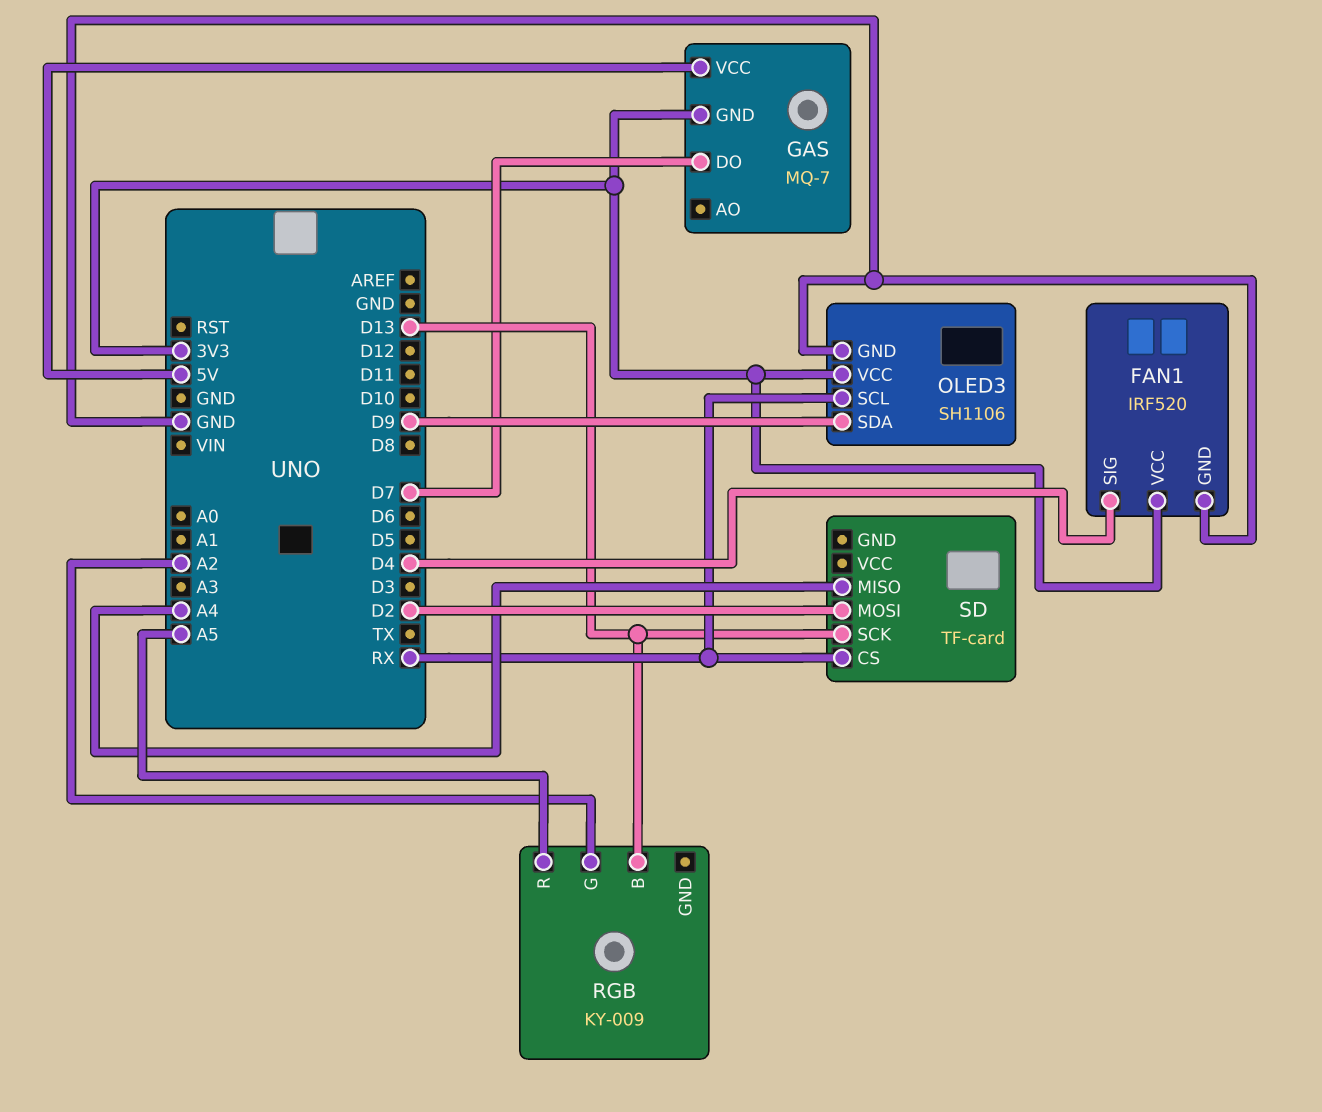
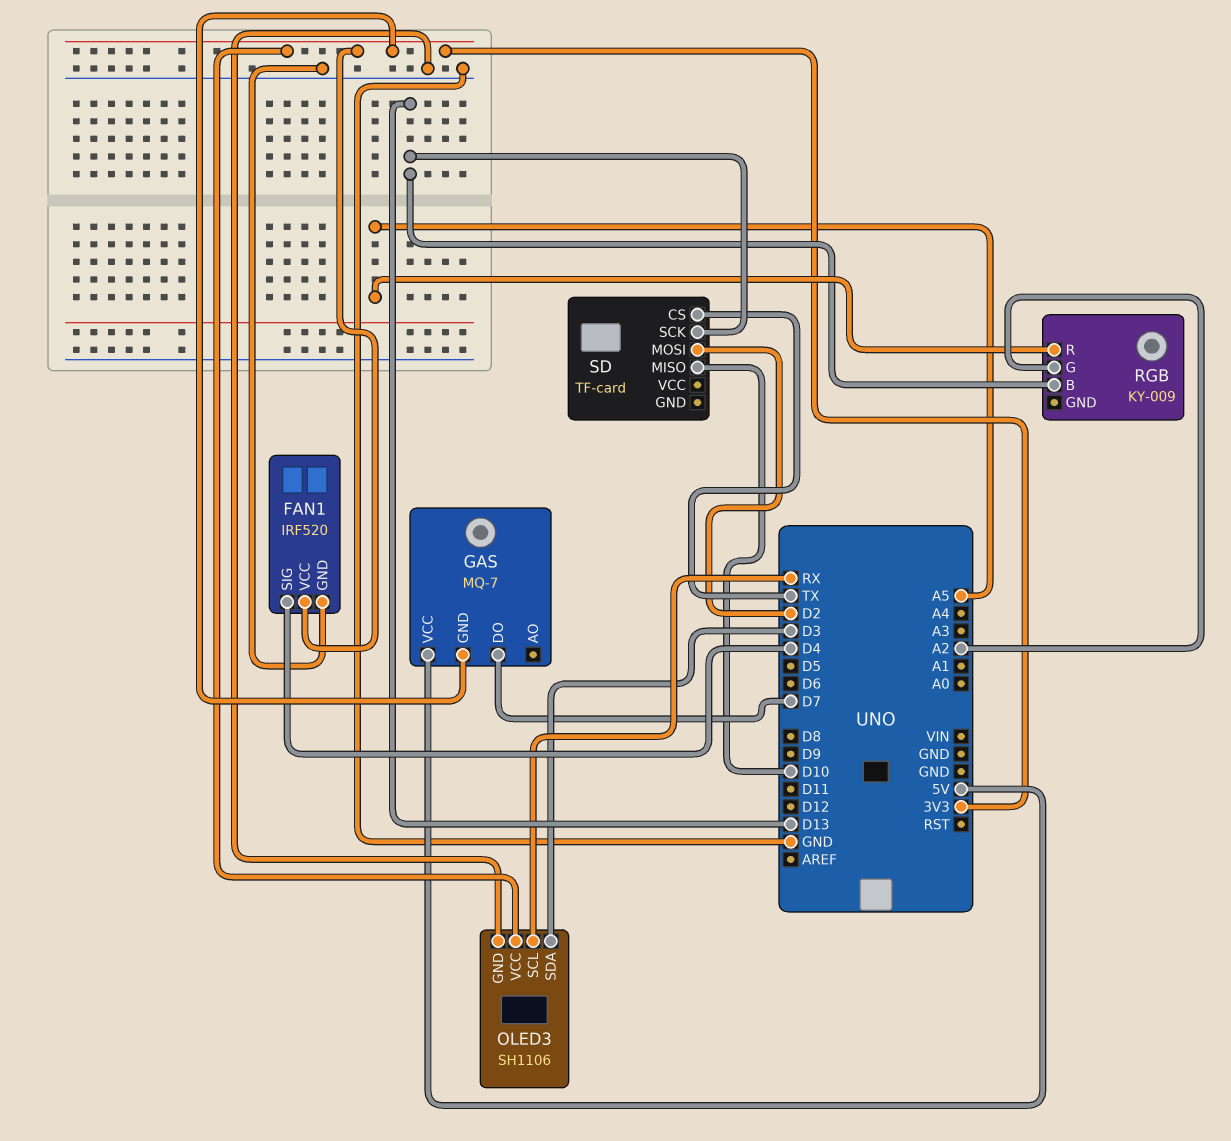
OLED3 pin SDA: D9 -> D3
SD pin CS: RX -> TX
SD pin MISO: A4 -> D10

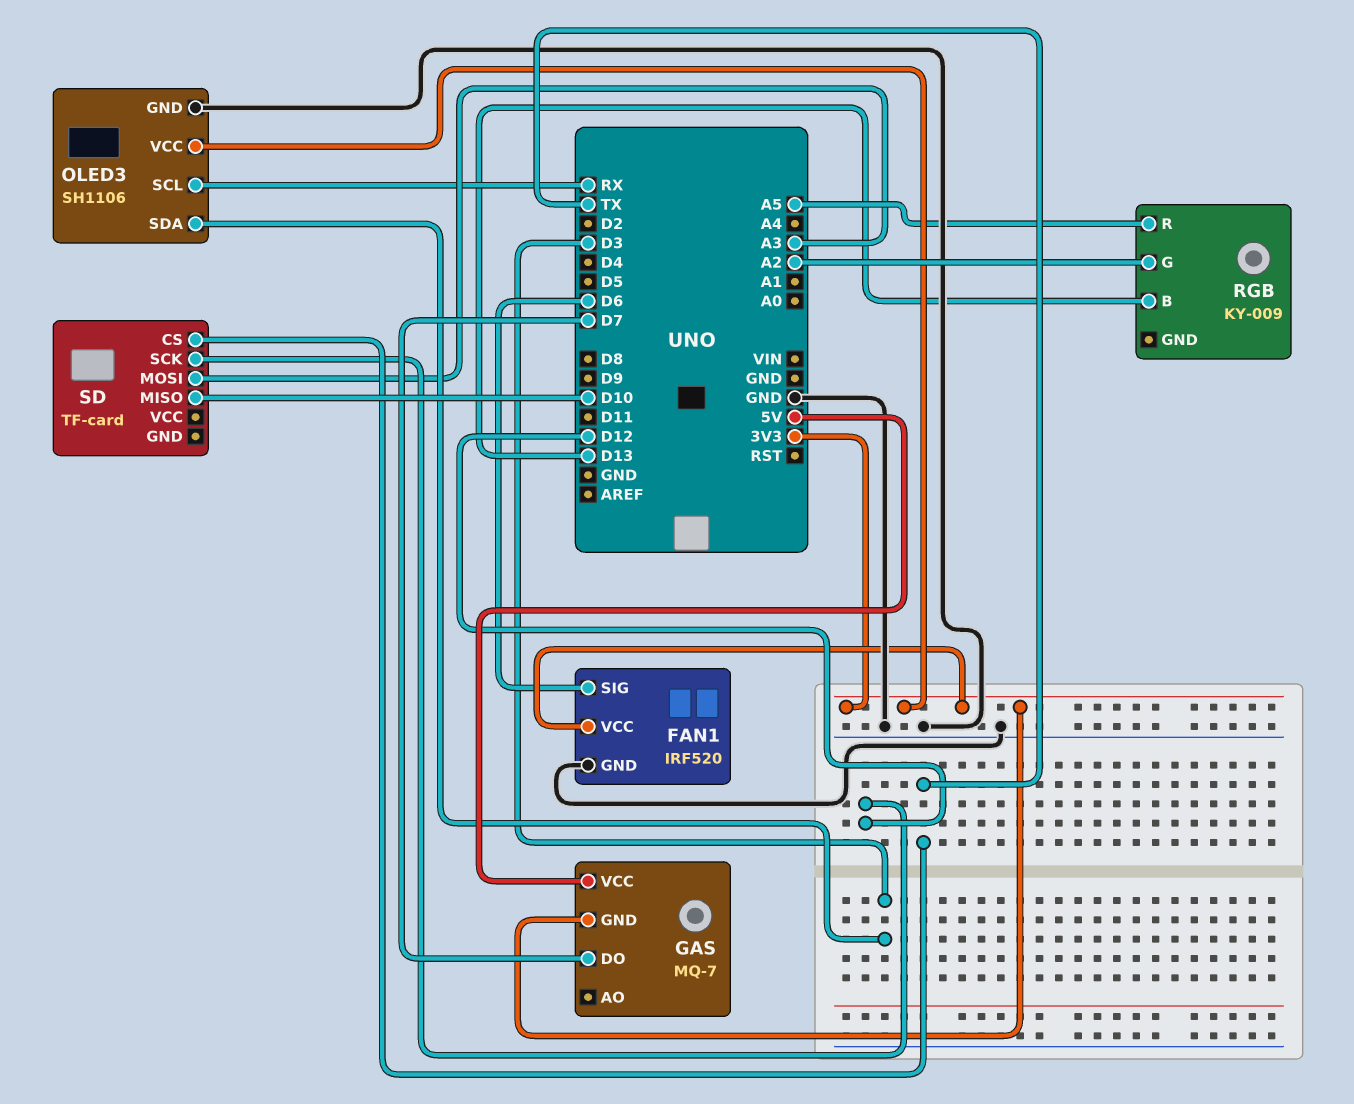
FAN1 pin SIG: D4 -> D6
SD pin MOSI: D2 -> A3
SD pin SCK: D13 -> D12

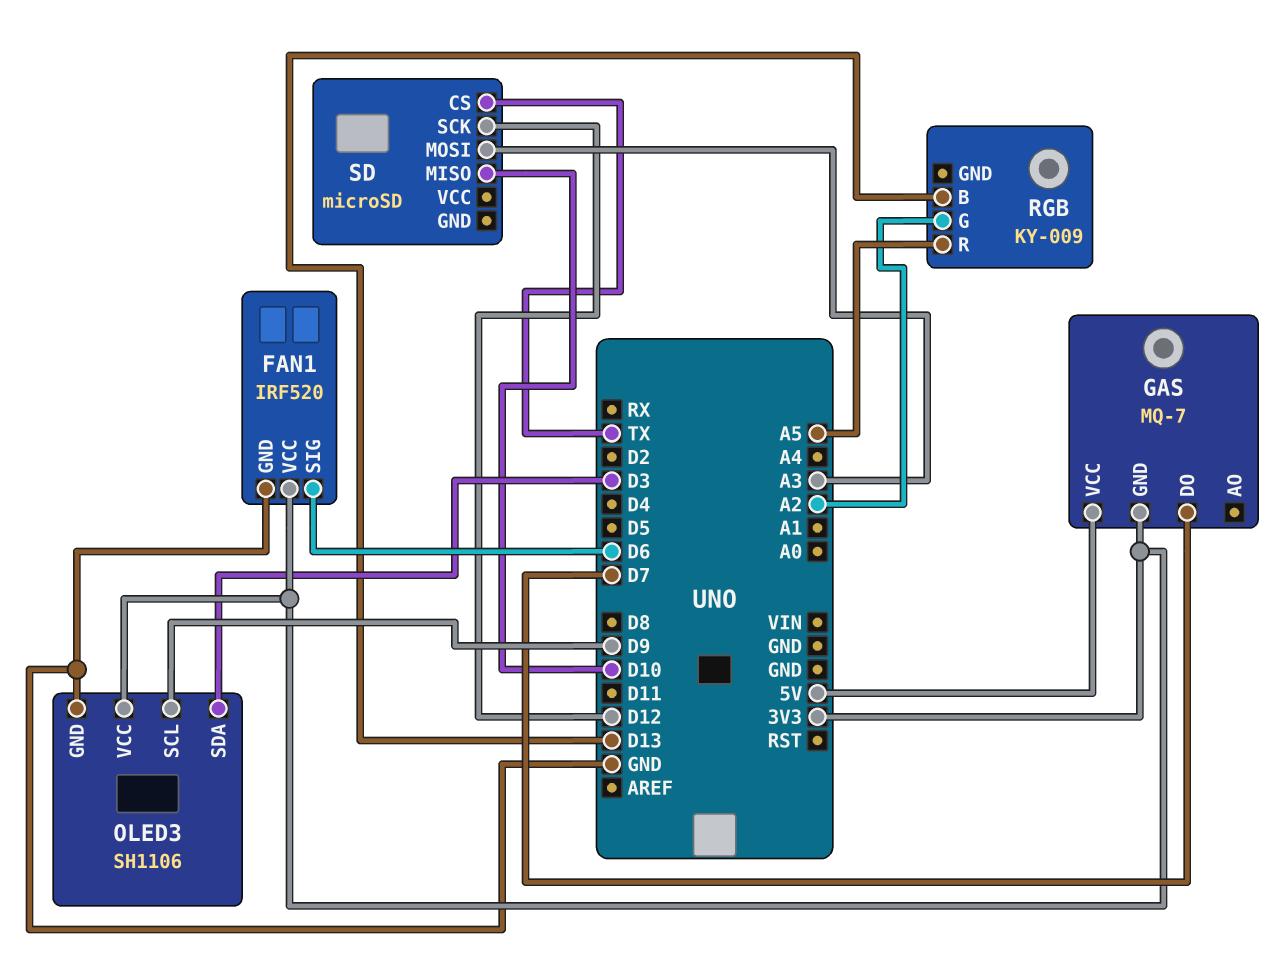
OLED3 pin SCL: RX -> D9
SD: TF-card -> microSD

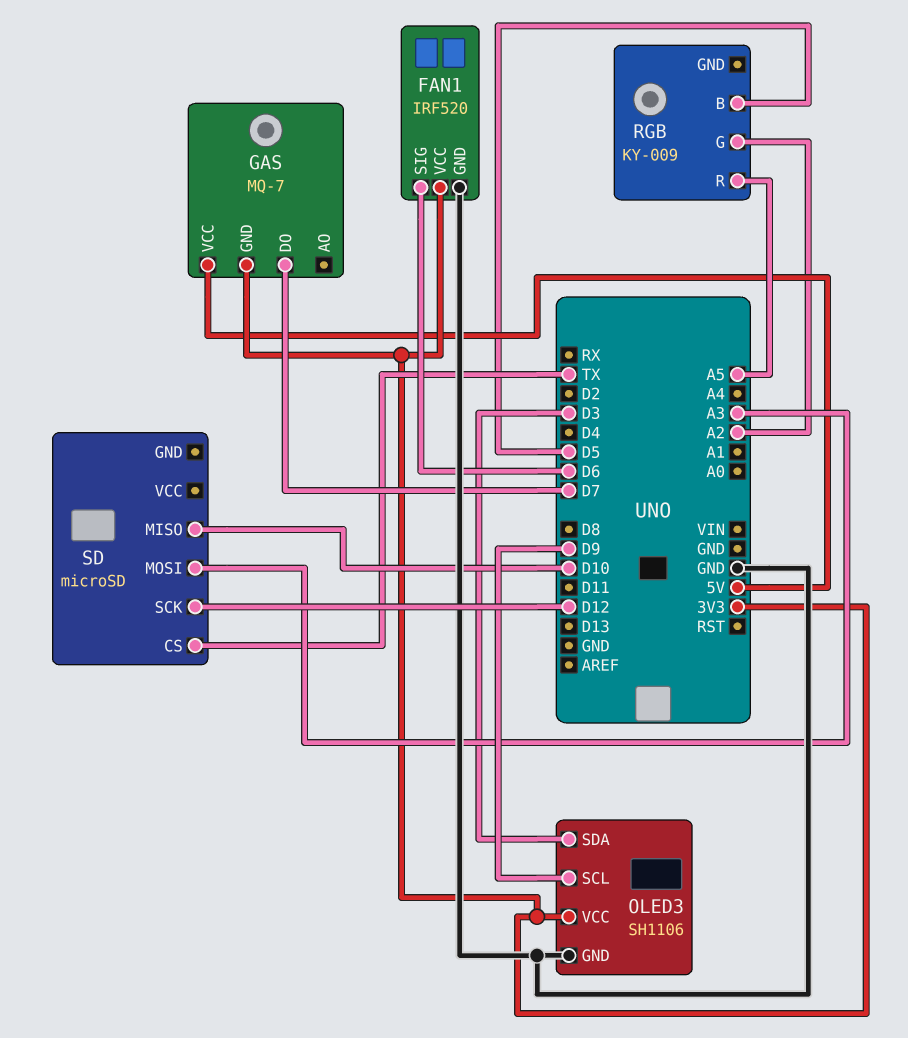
RGB pin B: D13 -> D5

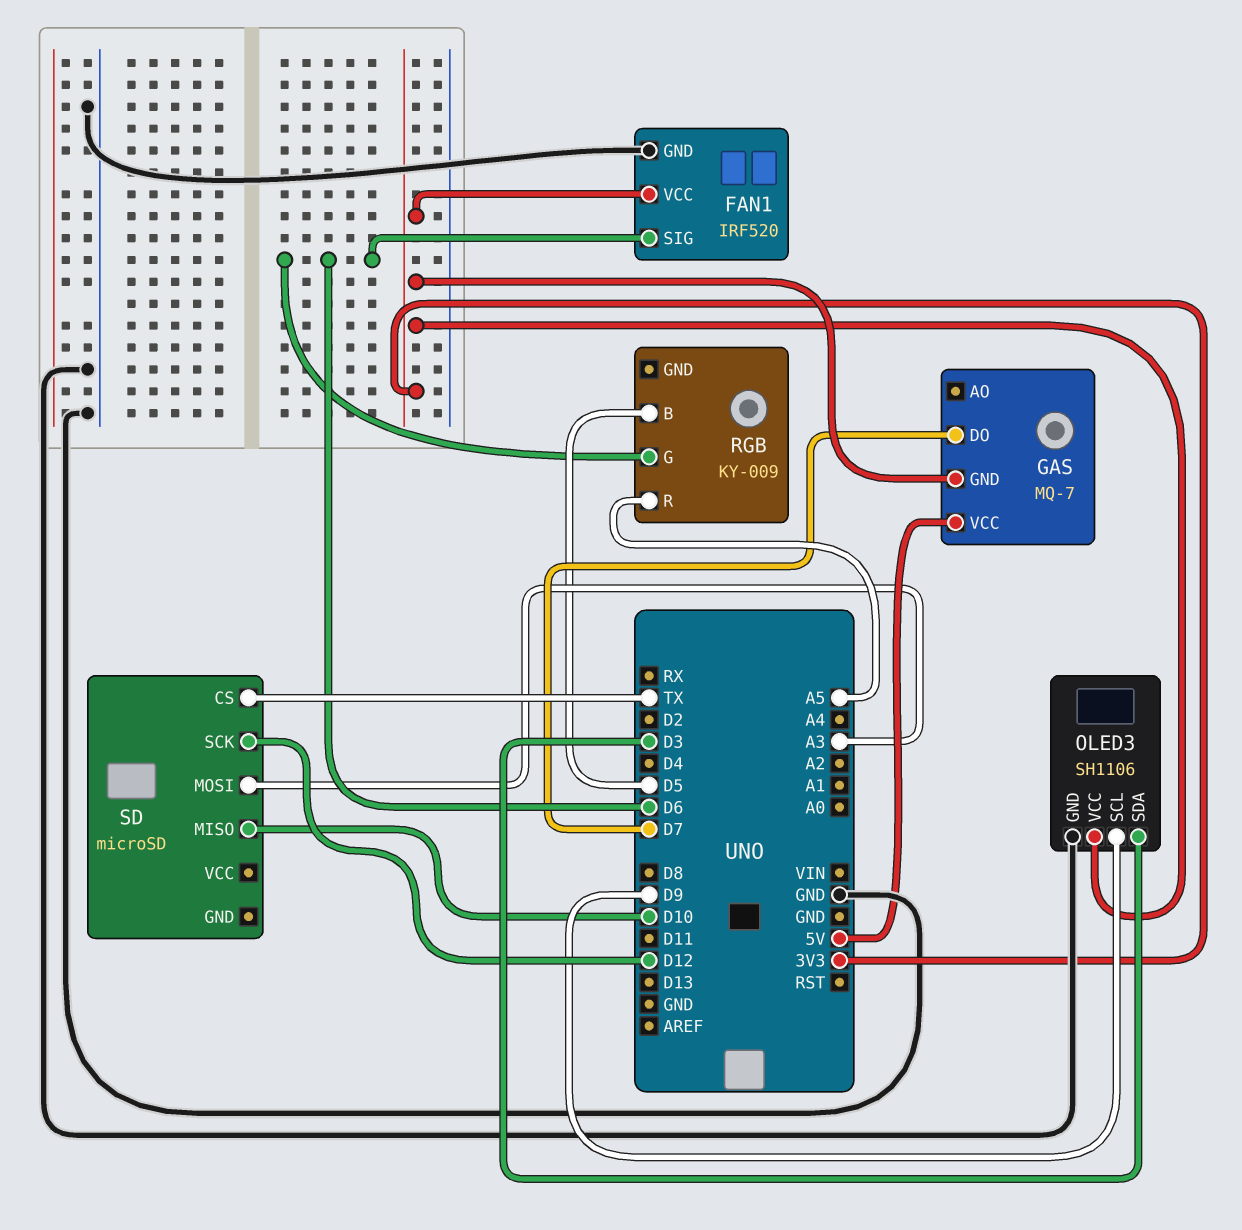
RGB pin G: A2 -> D6

